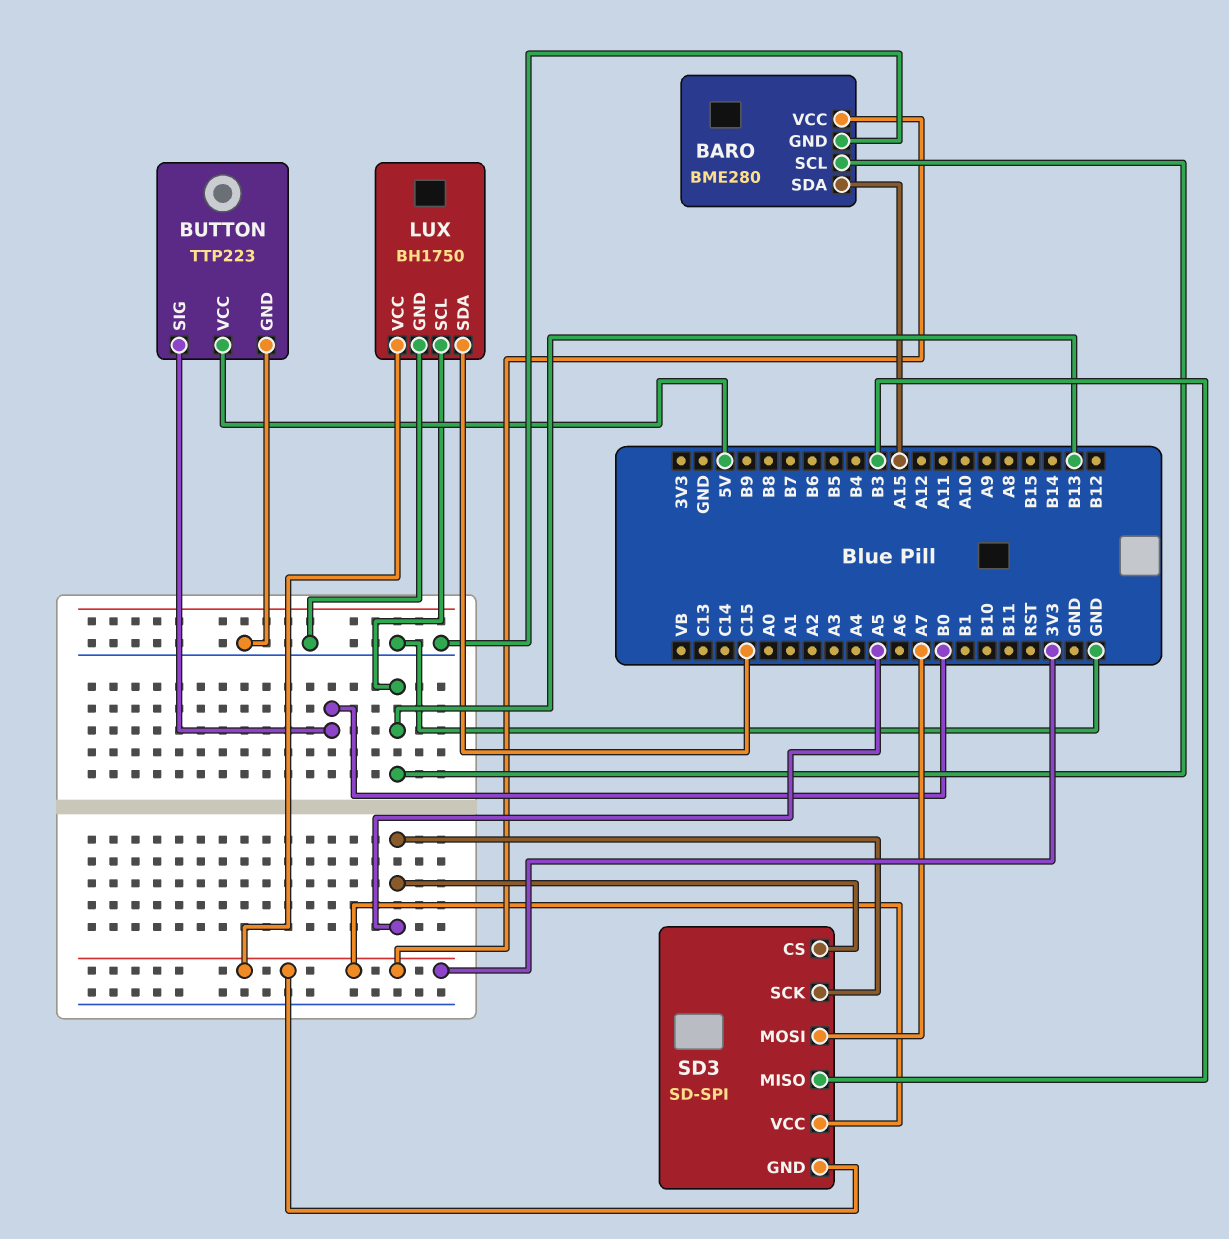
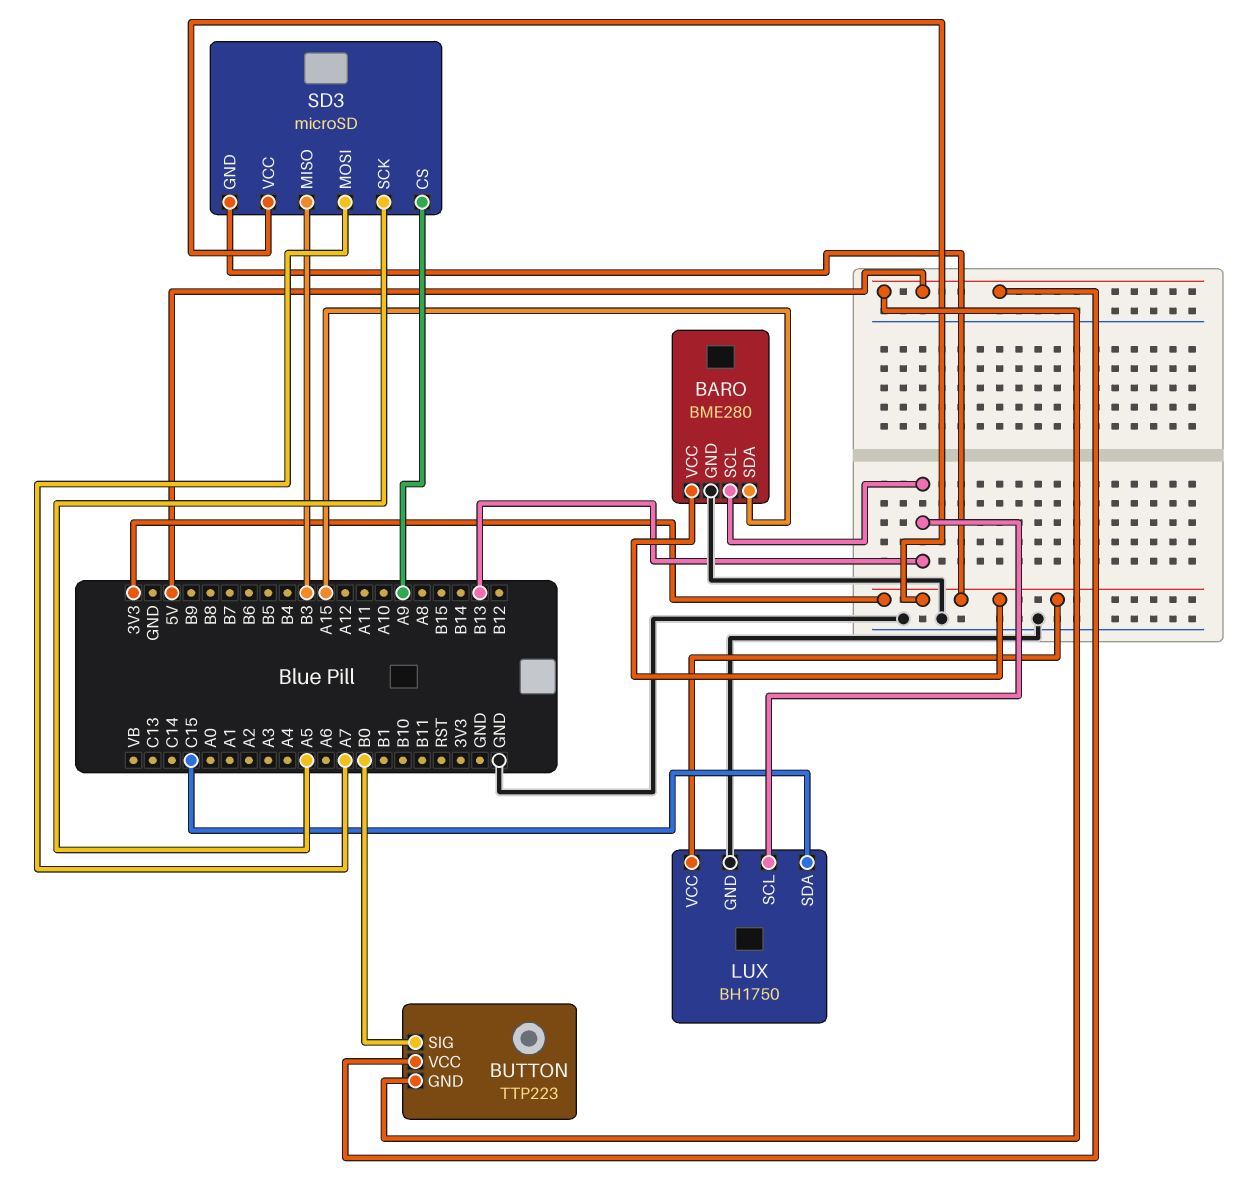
BUTTON pin GND: GND -> 5V
SD3: SD-SPI -> microSD
SD3 pin CS: A5 -> A9

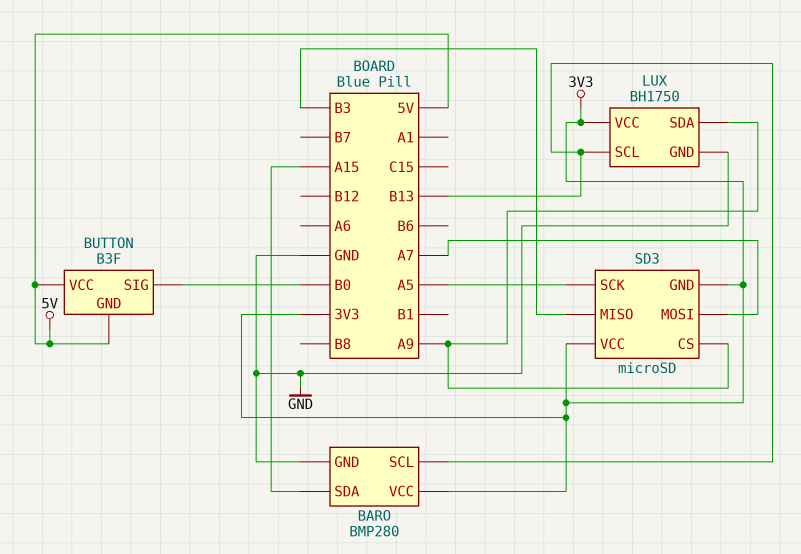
BARO: BME280 -> BMP280
BUTTON: TTP223 -> B3F
LUX pin SDA: C15 -> A9

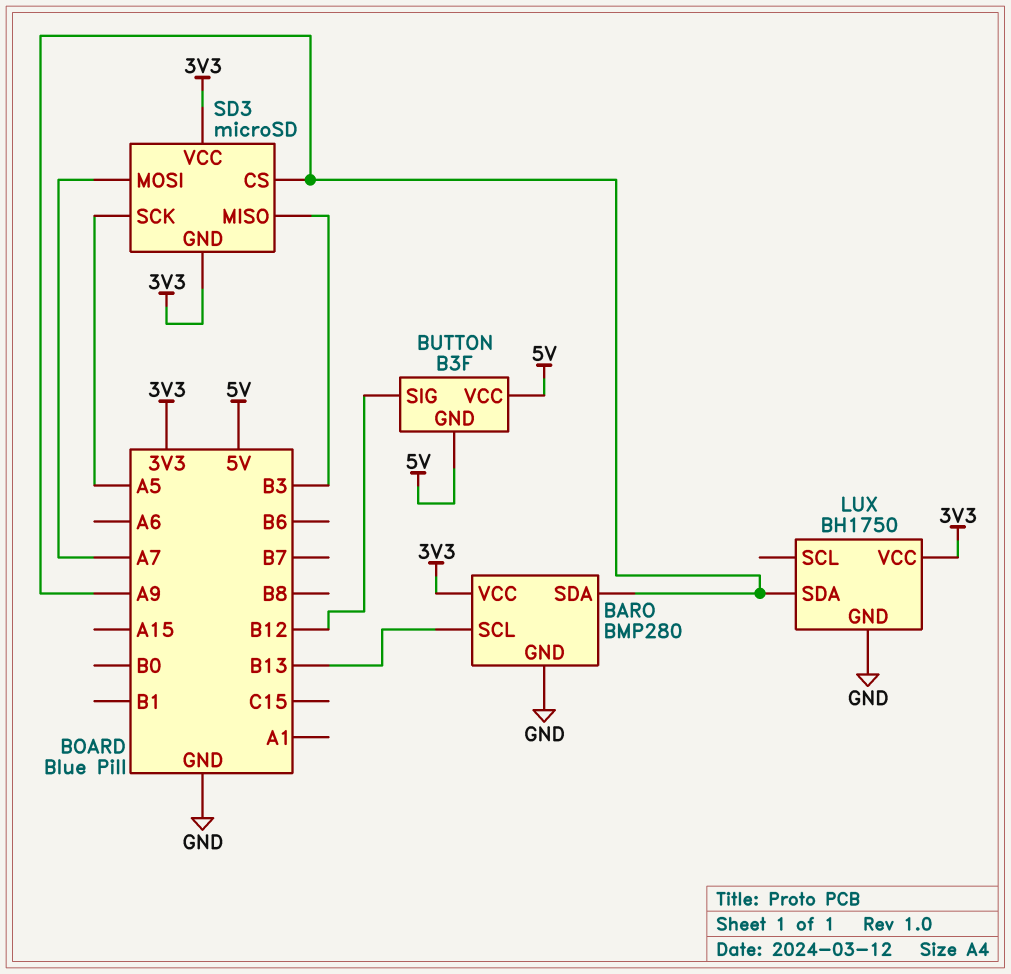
BARO pin SDA: A15 -> A9
BUTTON pin SIG: B0 -> B12
LUX pin SCL: B13 -> none

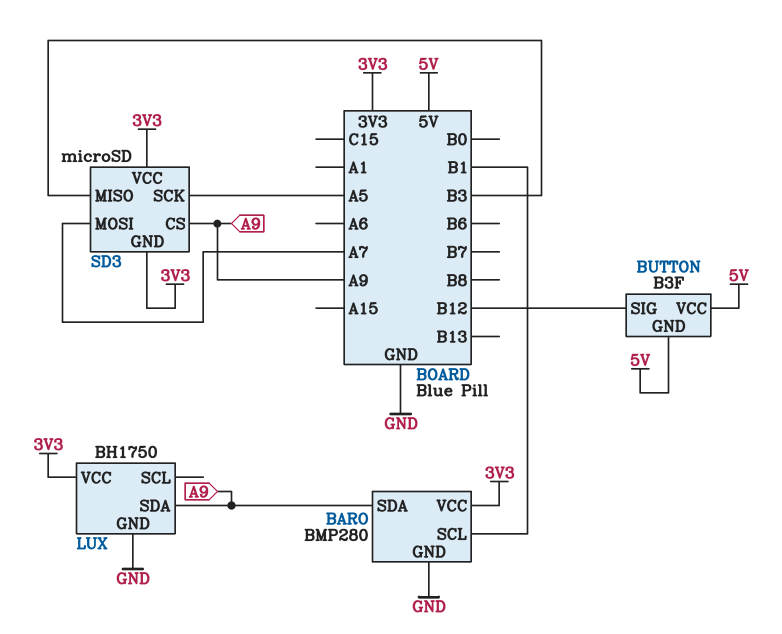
BARO pin SCL: B13 -> B1

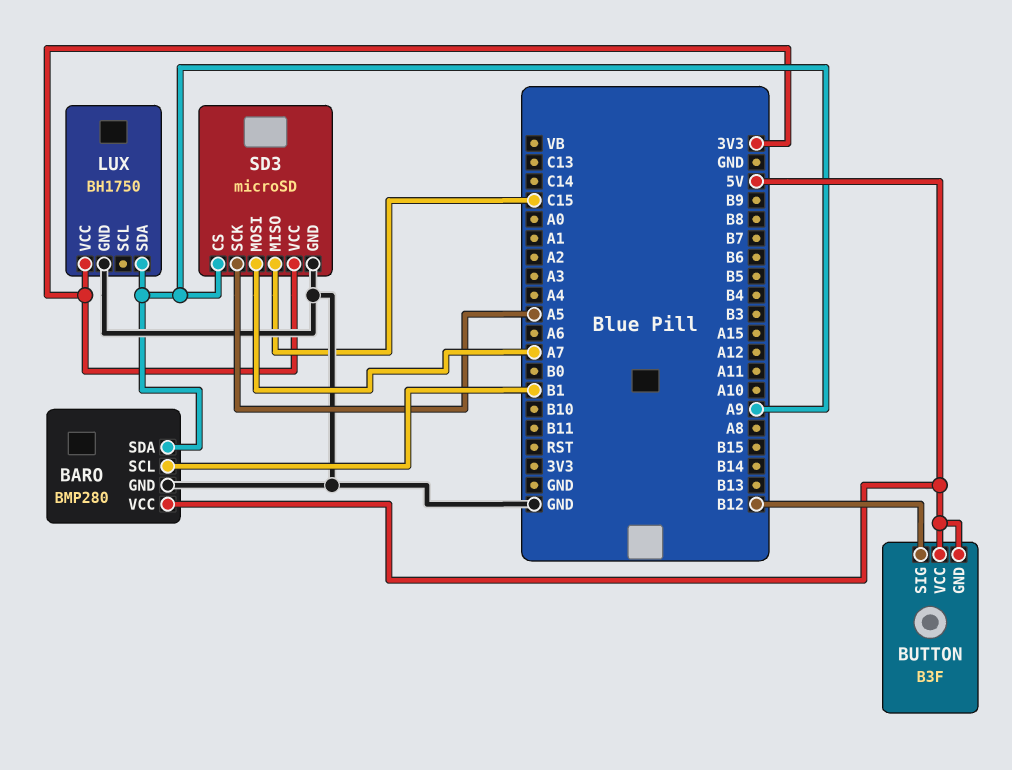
BARO pin VCC: 3V3 -> 5V
SD3 pin GND: 3V3 -> GND
SD3 pin MISO: B3 -> C15

